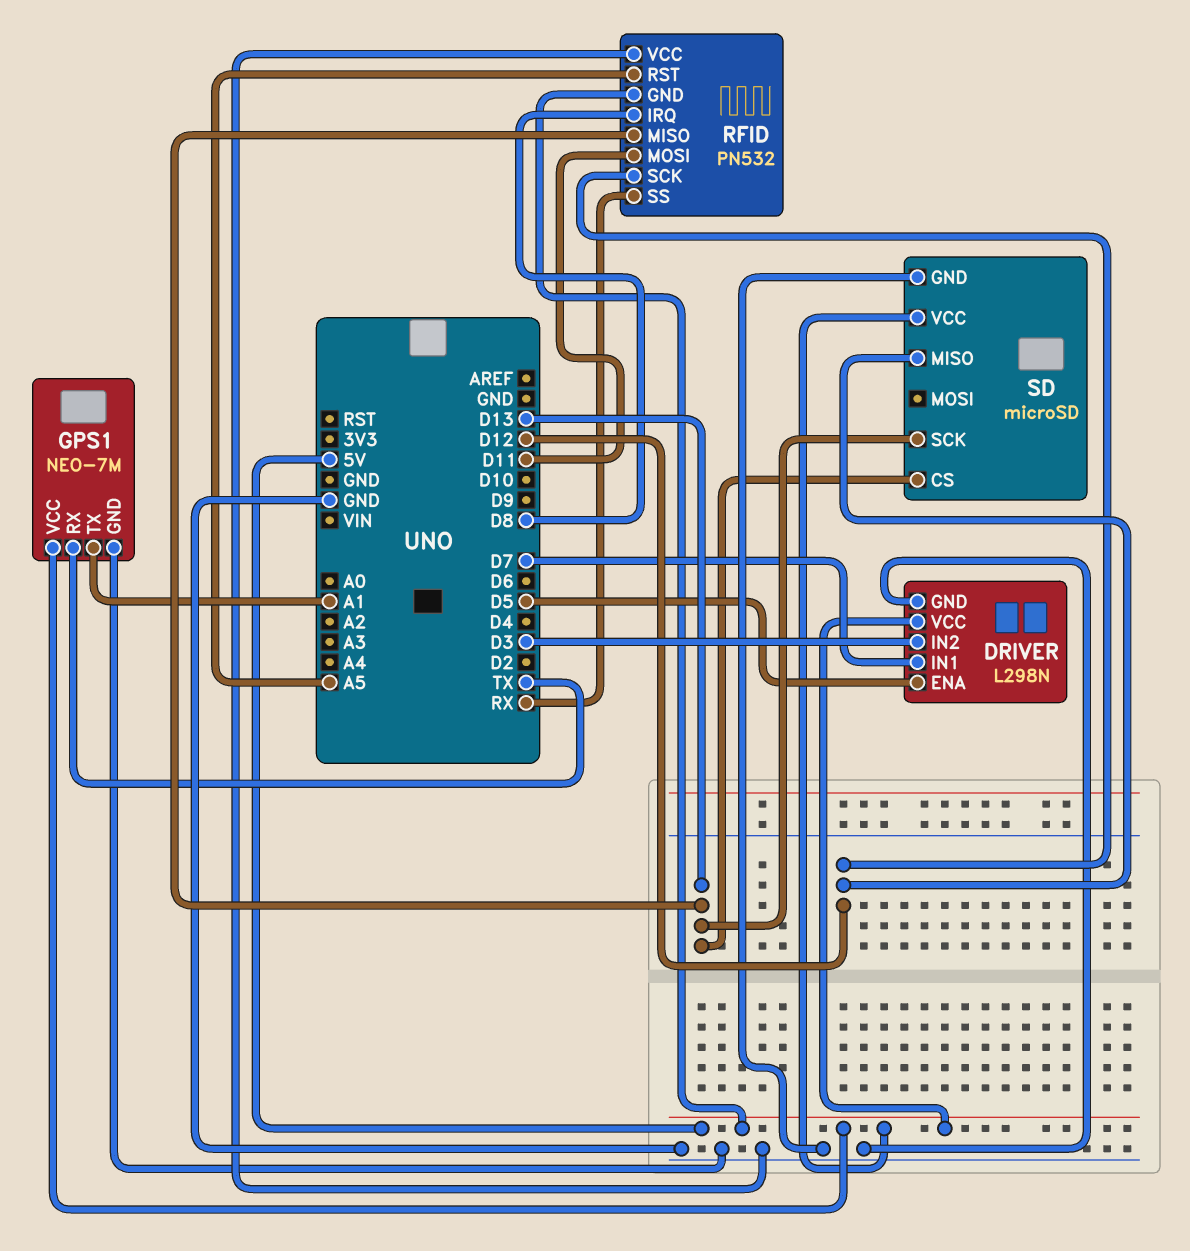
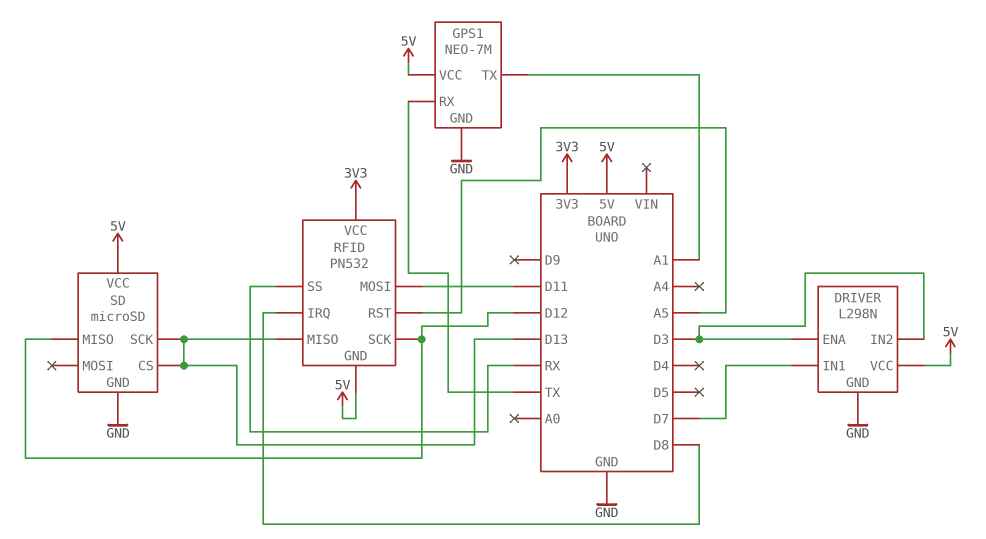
DRIVER pin ENA: D5 -> D3
RFID pin VCC: GND -> 3V3

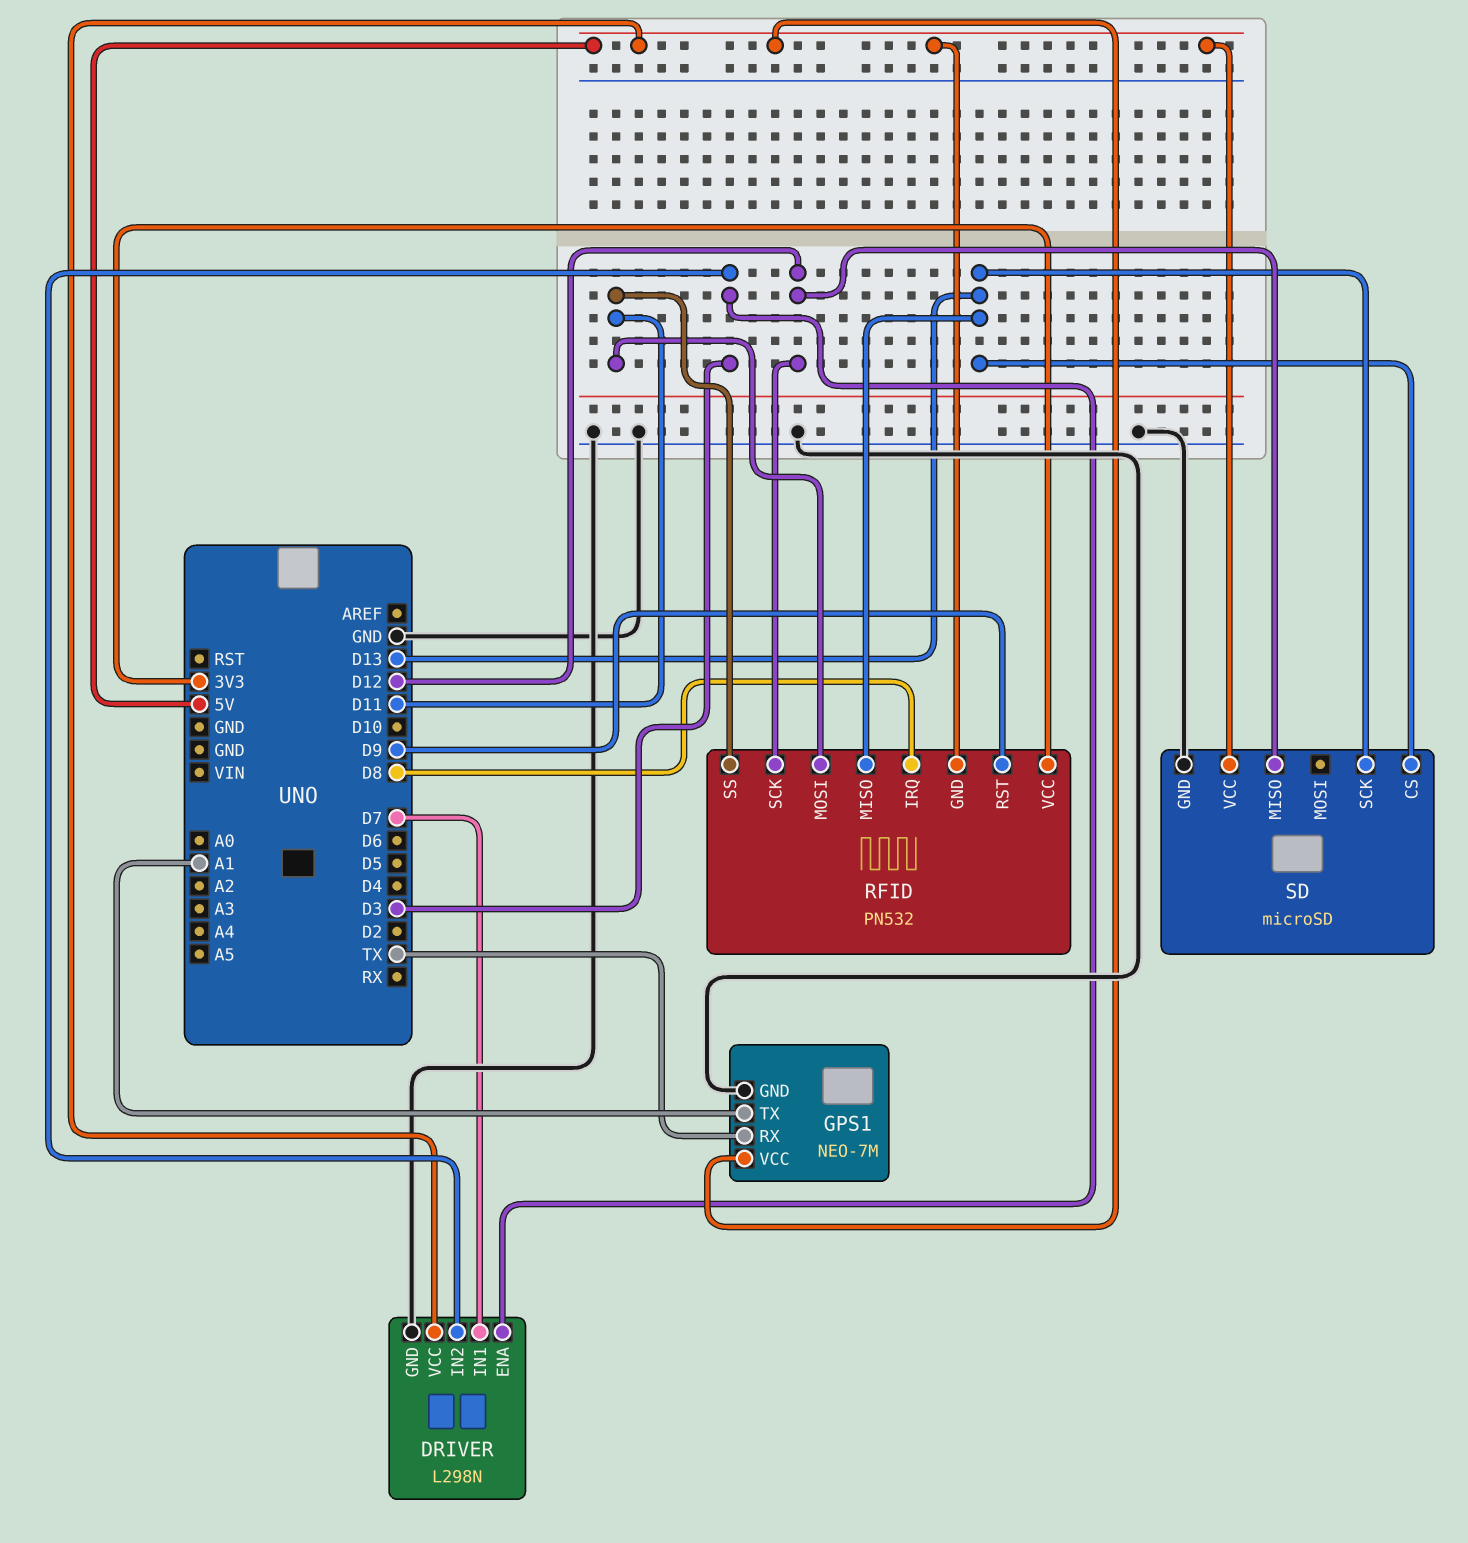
RFID pin RST: A5 -> D9
RFID pin SS: RX -> D11

